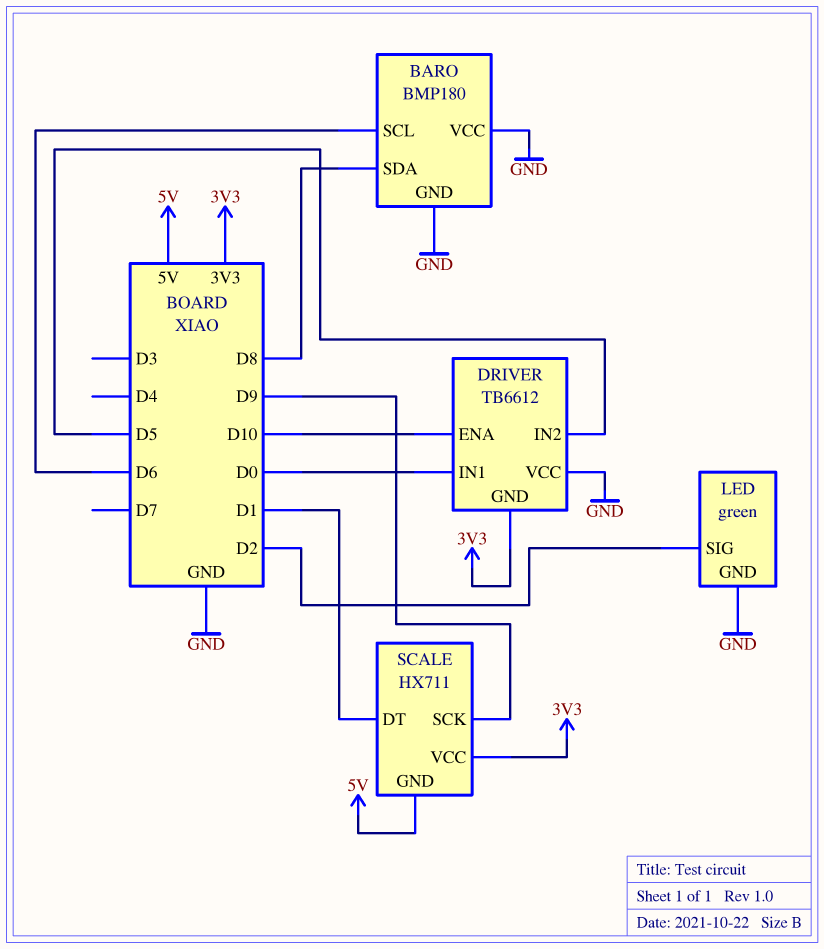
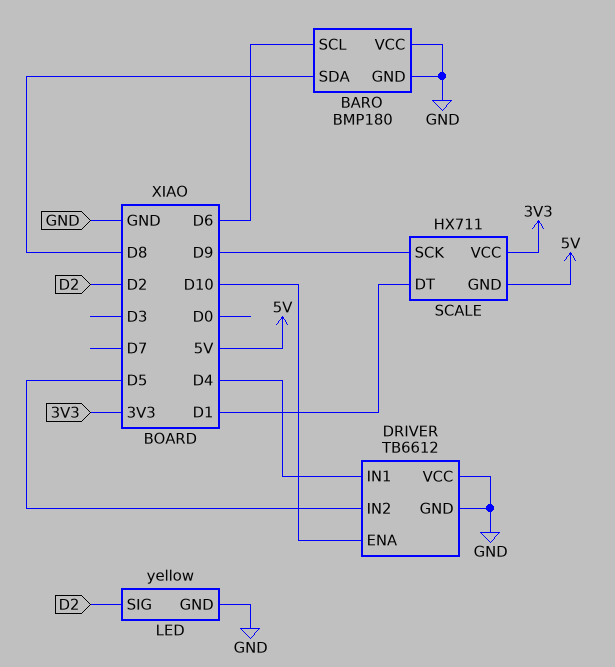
DRIVER pin GND: 3V3 -> GND
DRIVER pin IN1: D0 -> D4
LED: green -> yellow

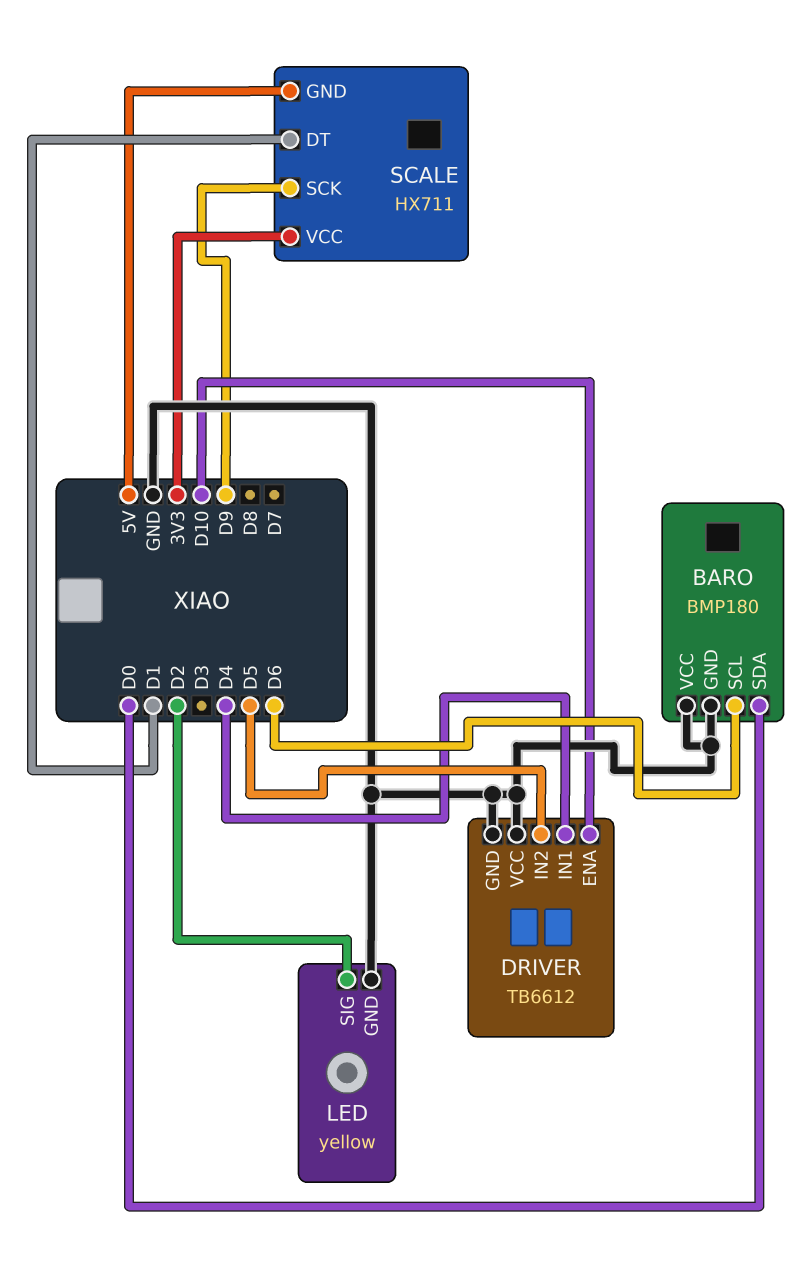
BARO pin SDA: D8 -> D0

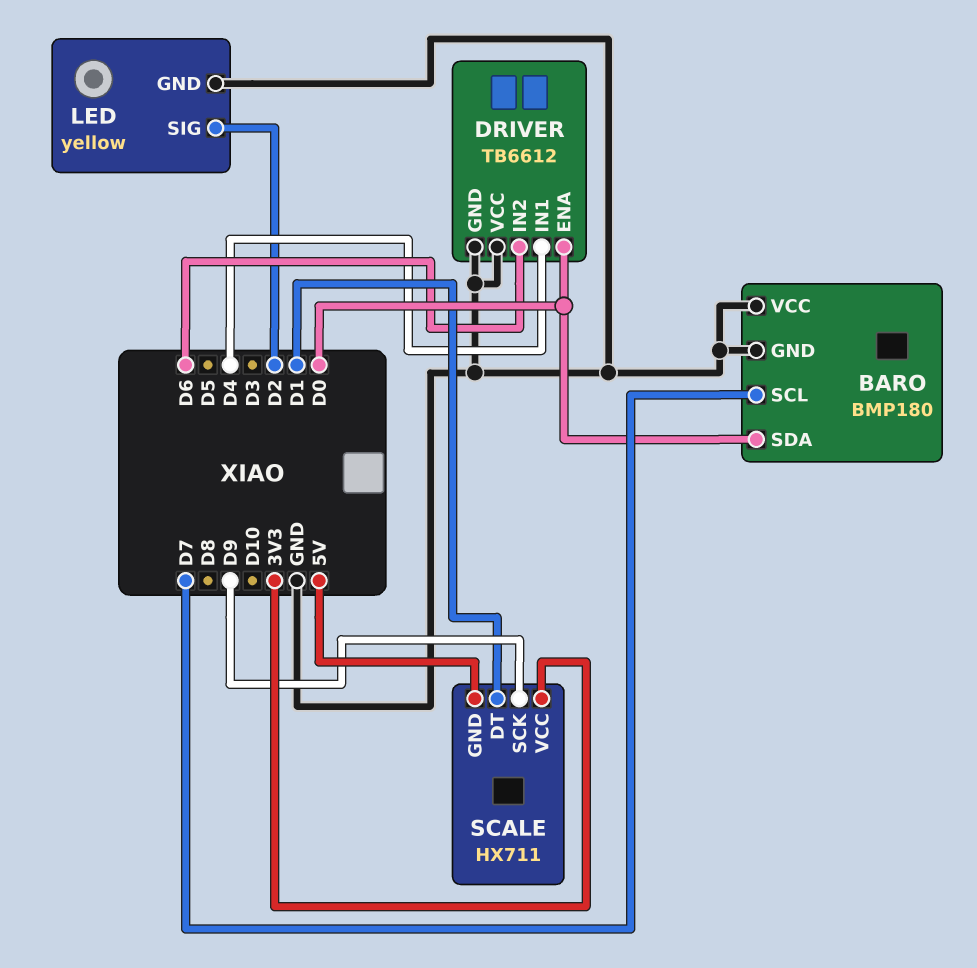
BARO pin SCL: D6 -> D7
DRIVER pin ENA: D10 -> D0
DRIVER pin IN2: D5 -> D6

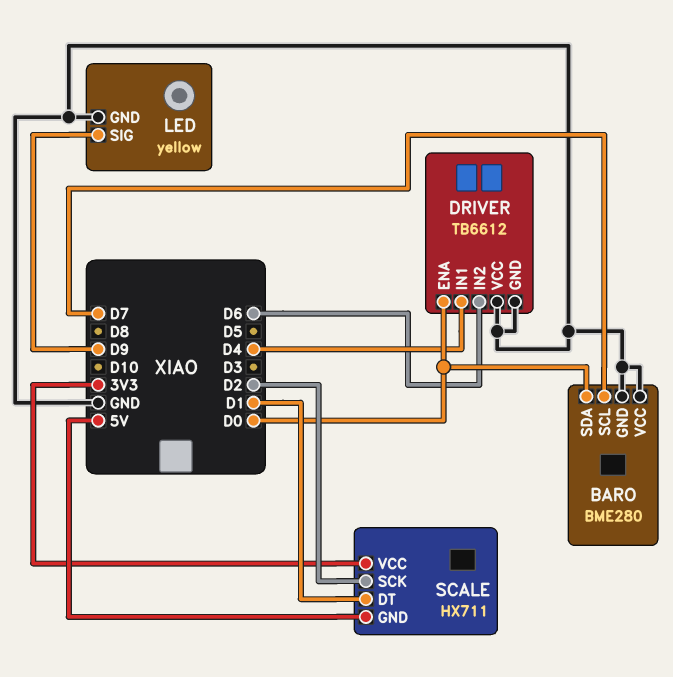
BARO: BMP180 -> BME280
LED pin SIG: D2 -> D9
SCALE pin SCK: D9 -> D2

